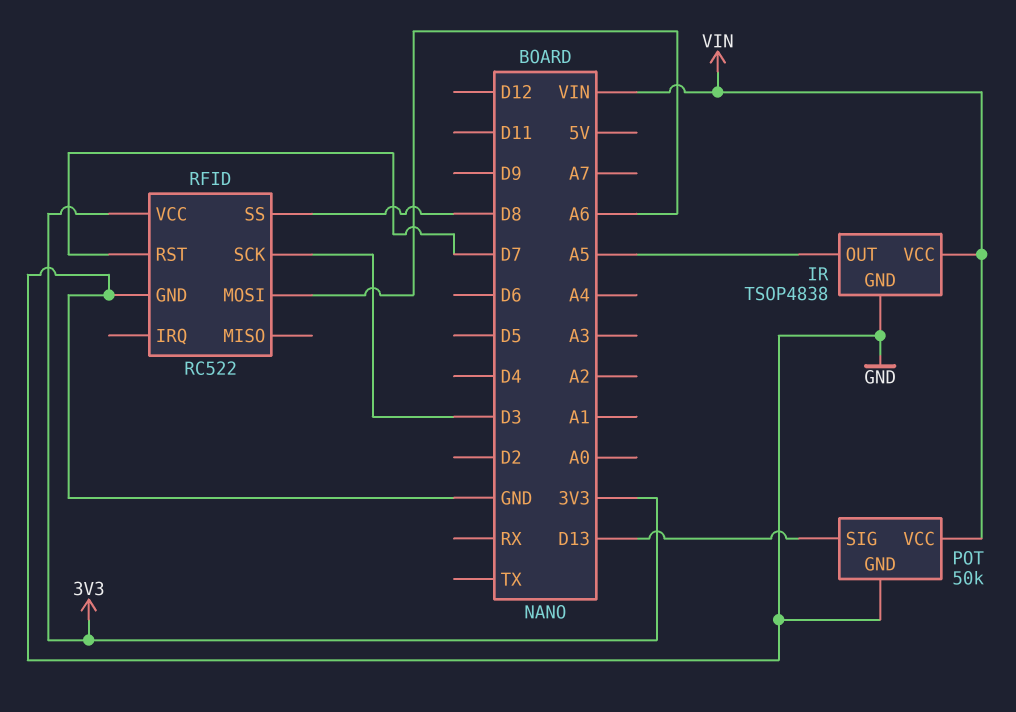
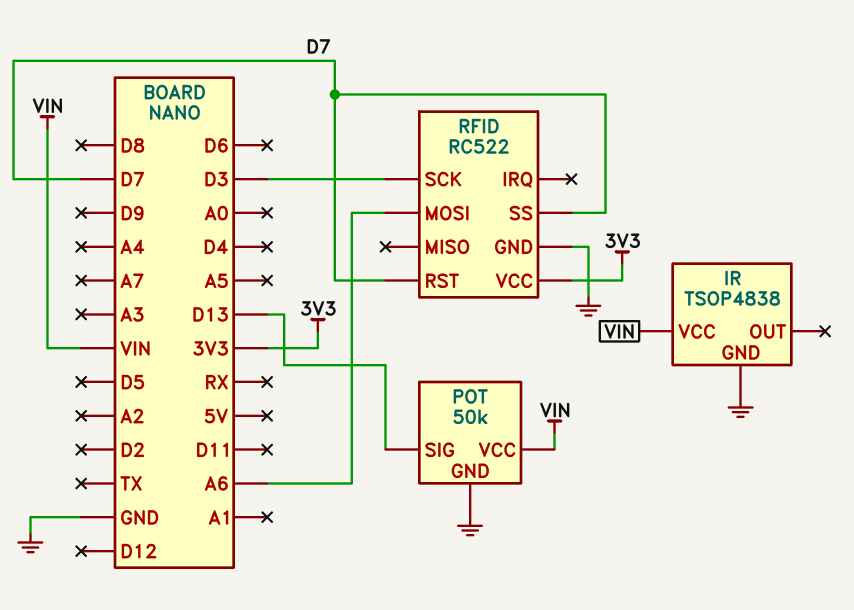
IR pin OUT: A5 -> none
RFID pin SS: D8 -> D7

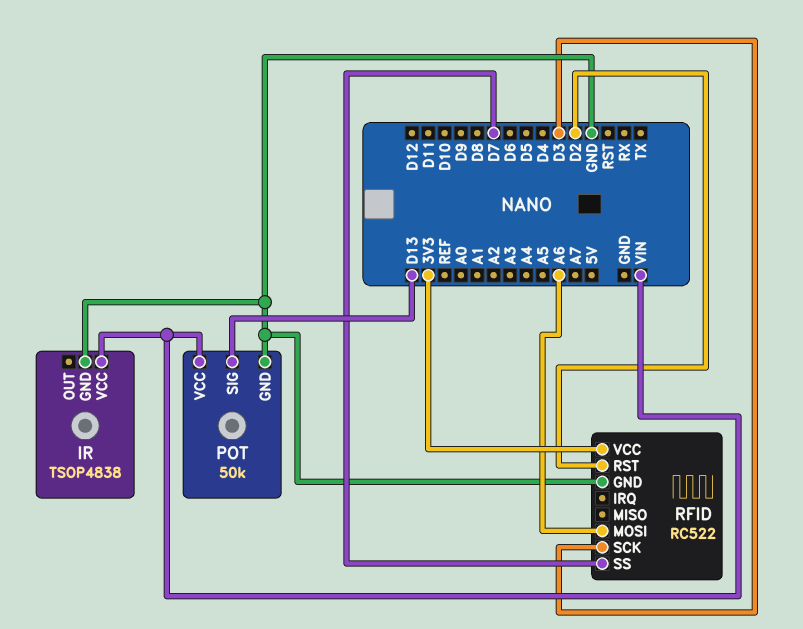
RFID pin RST: D7 -> D2

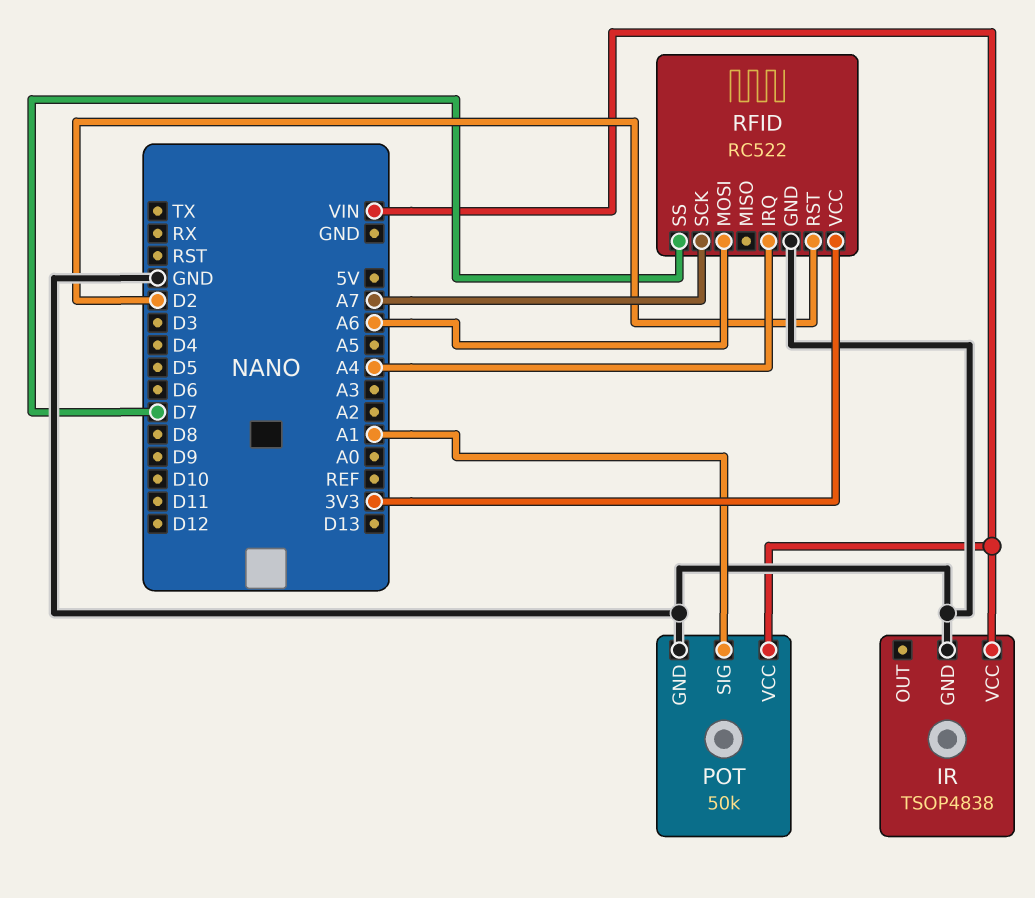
POT pin SIG: D13 -> A1
RFID pin IRQ: none -> A4
RFID pin SCK: D3 -> A7

